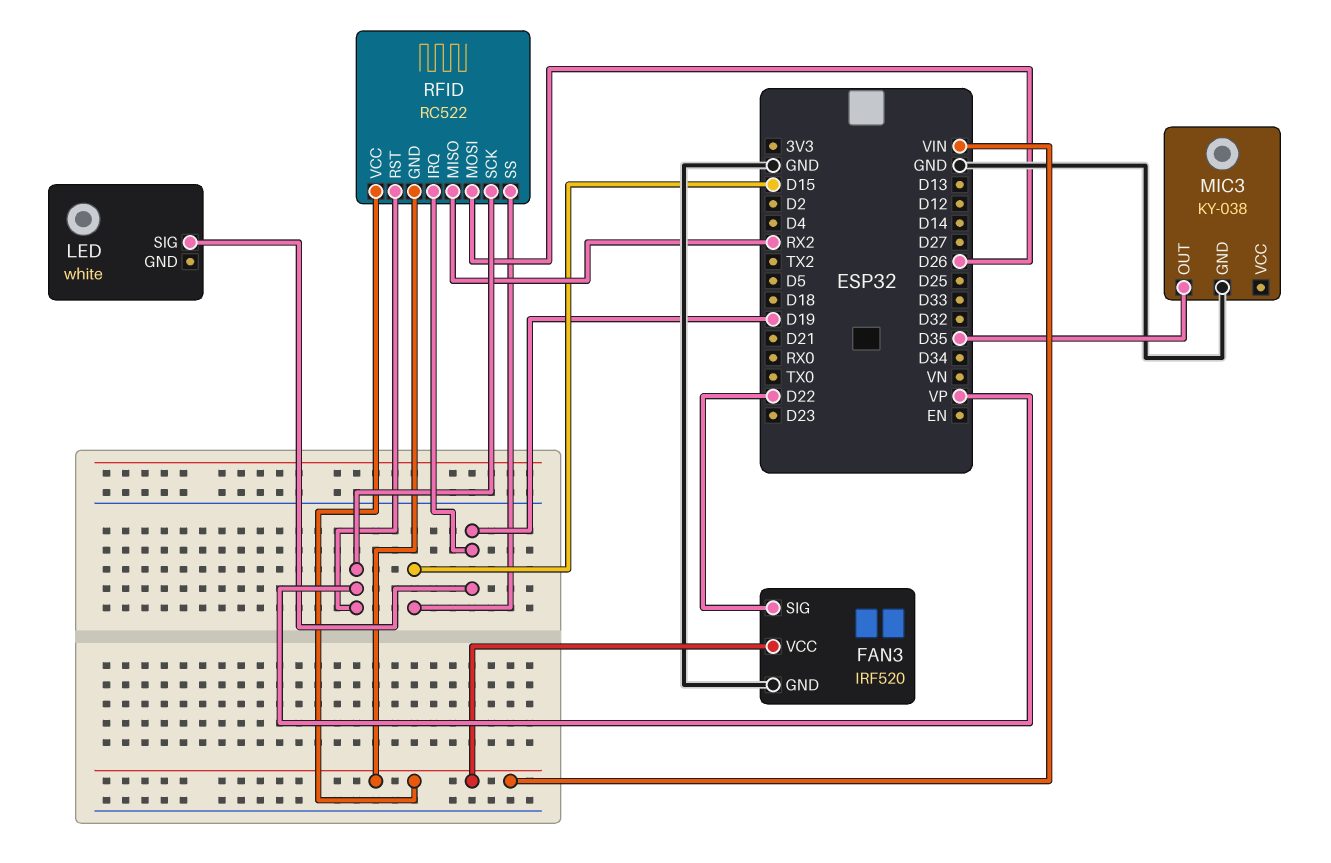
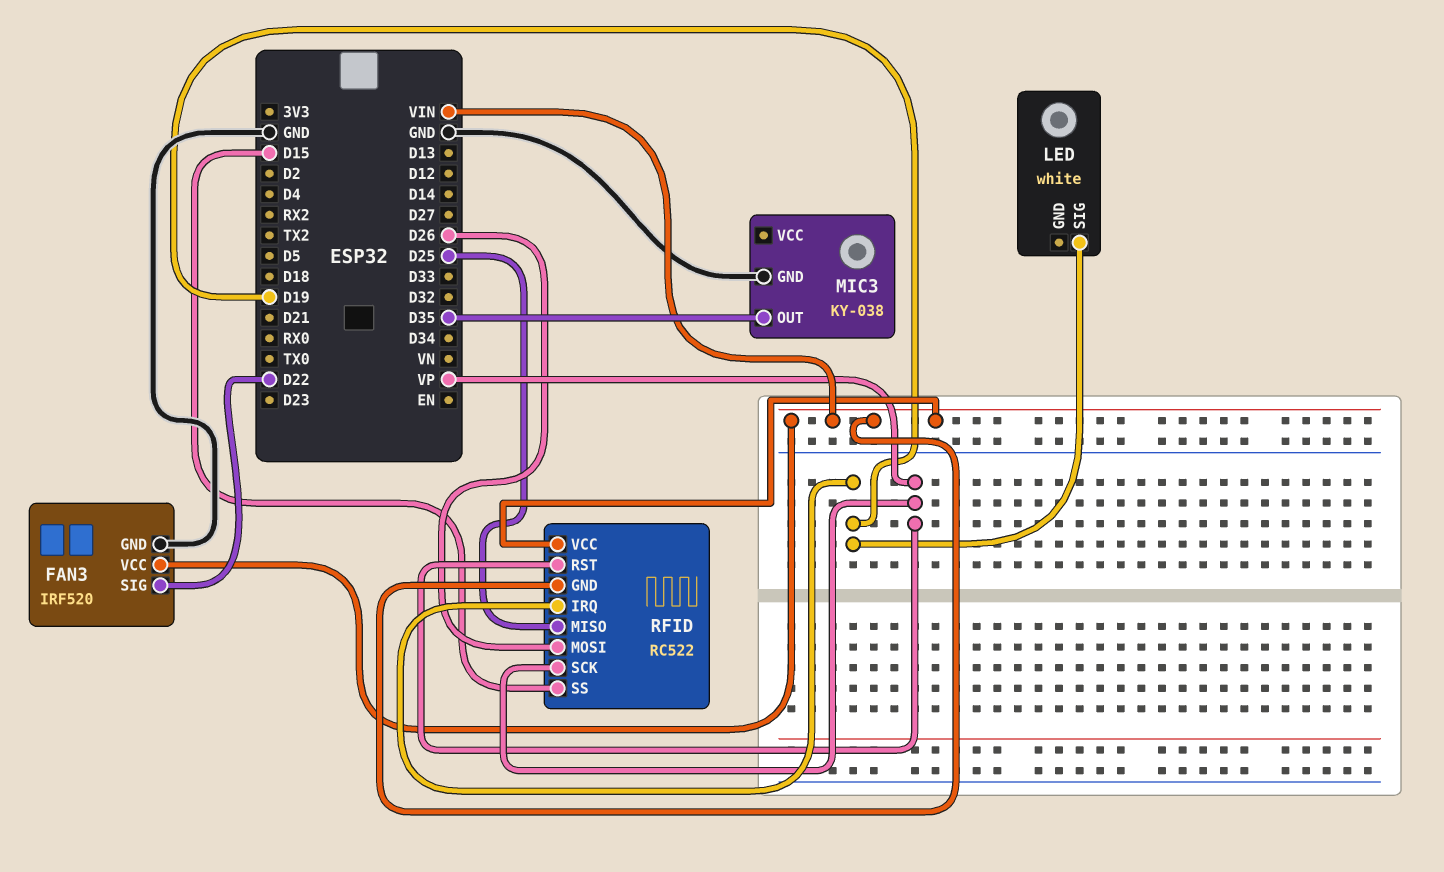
RFID pin MISO: RX2 -> D25

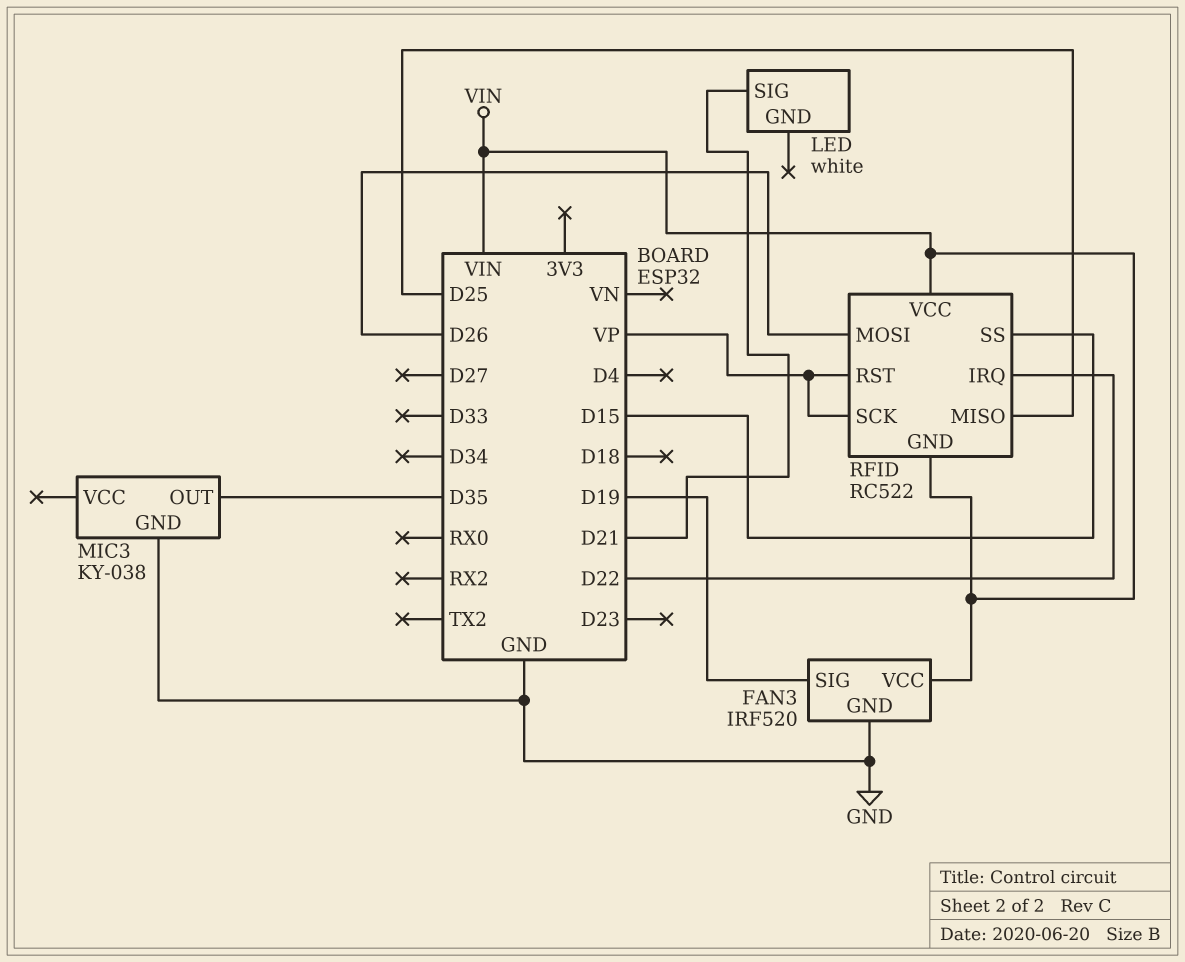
FAN3 pin SIG: D22 -> D19
LED pin SIG: D19 -> D21
RFID pin IRQ: D19 -> D22

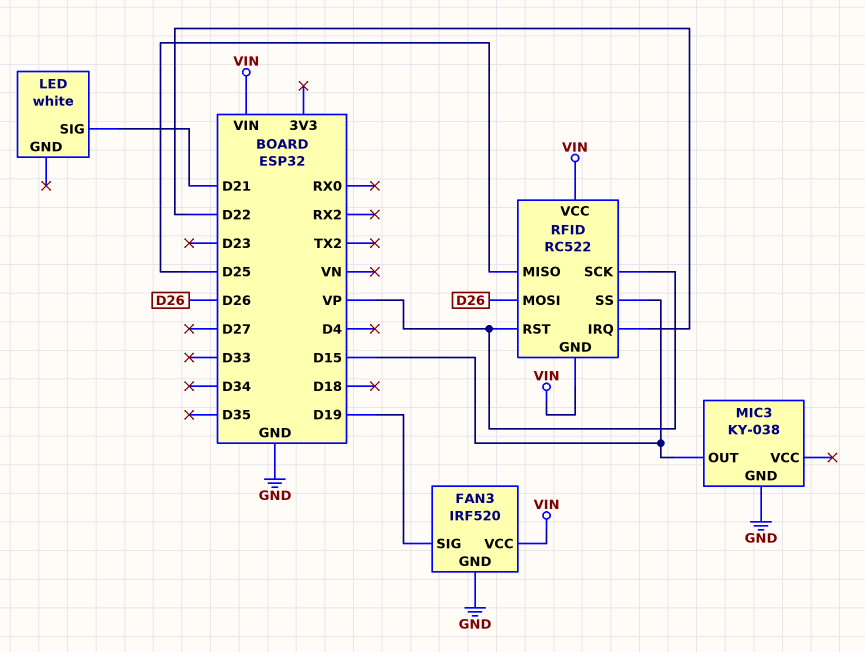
MIC3 pin OUT: D35 -> D15

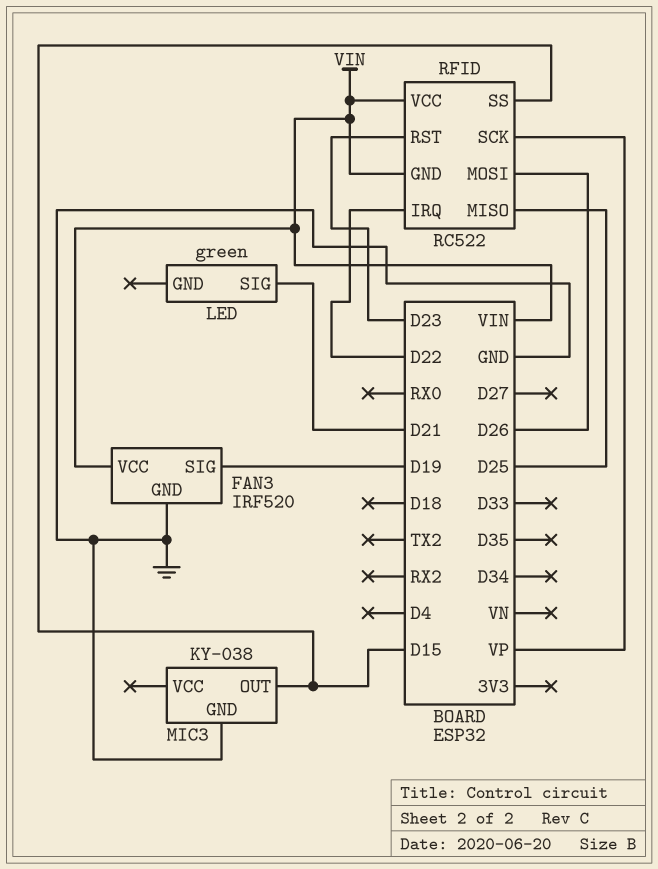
LED: white -> green
RFID pin RST: VP -> D23

